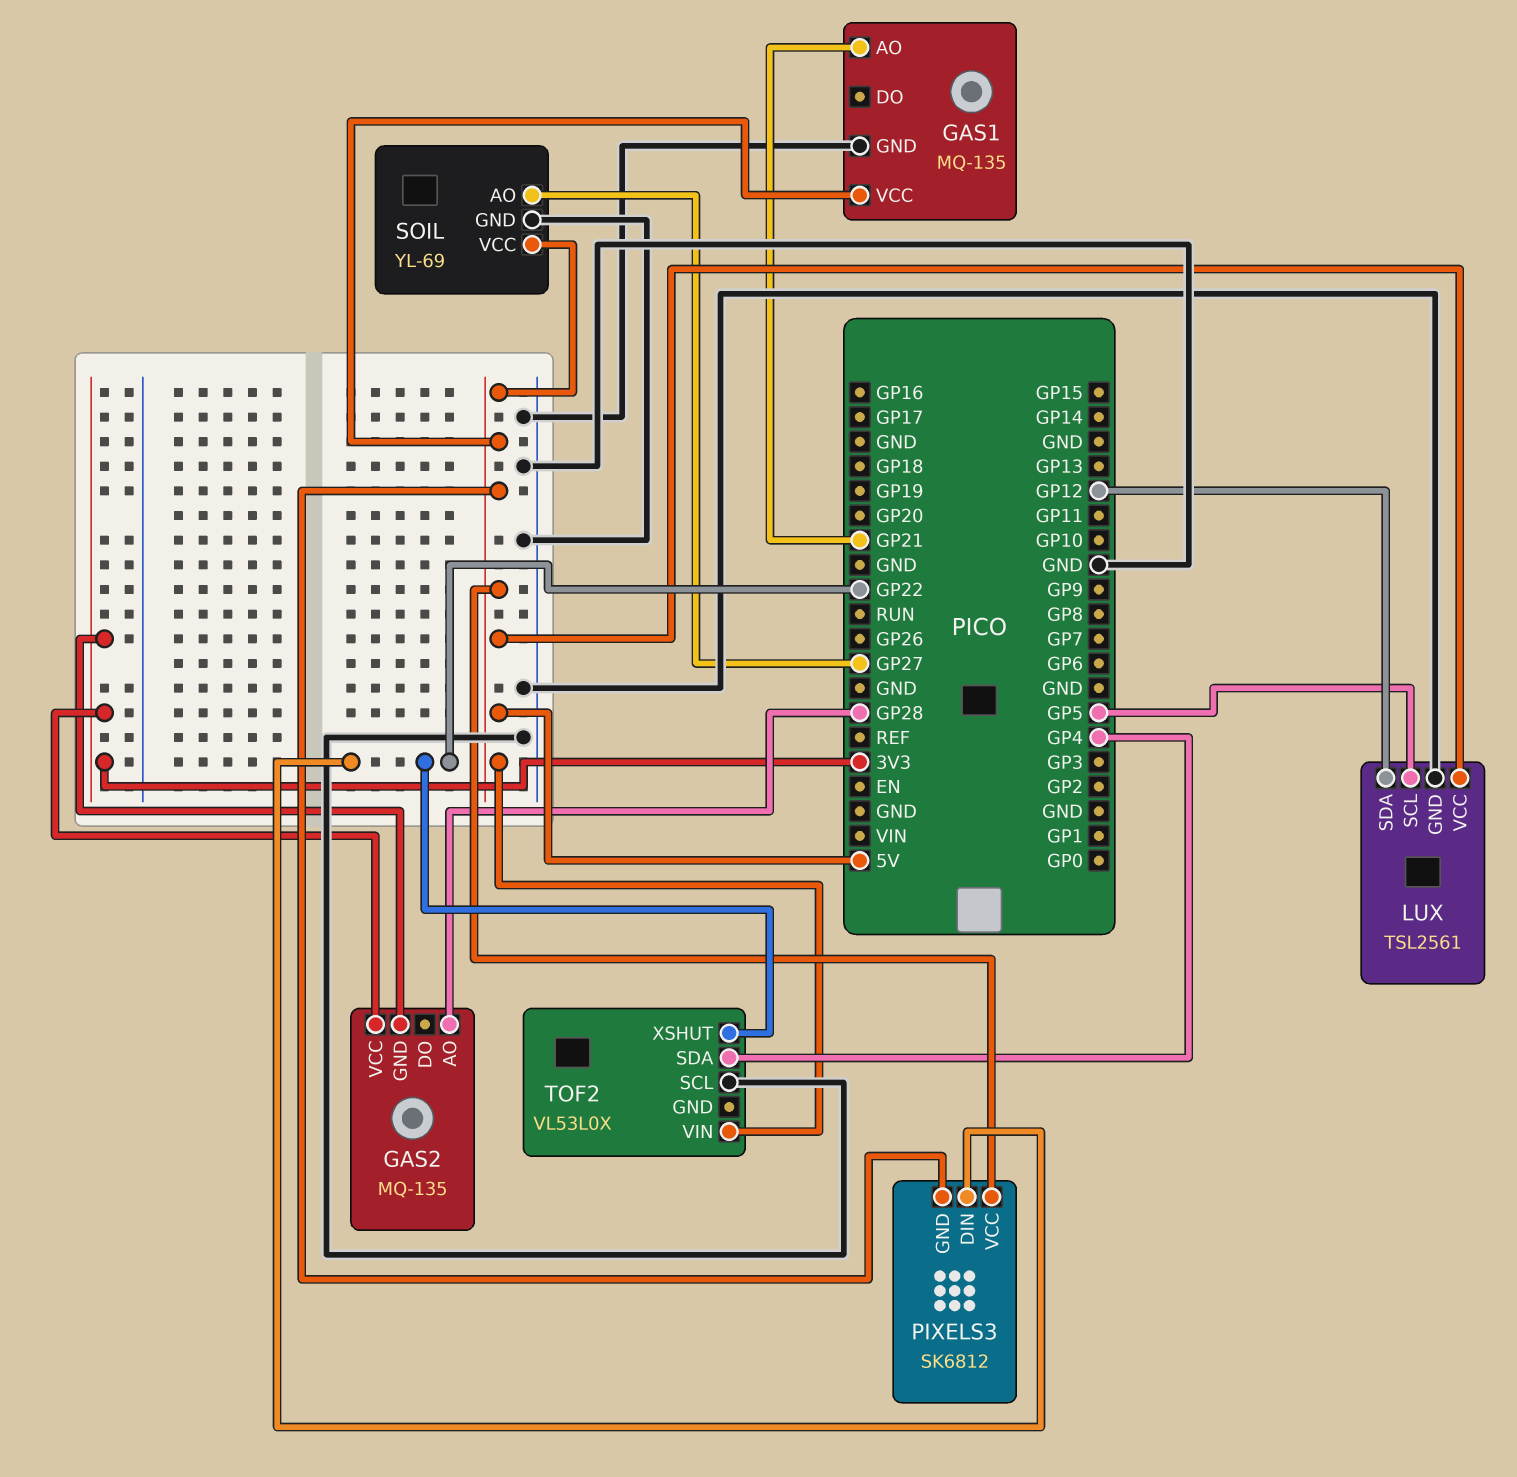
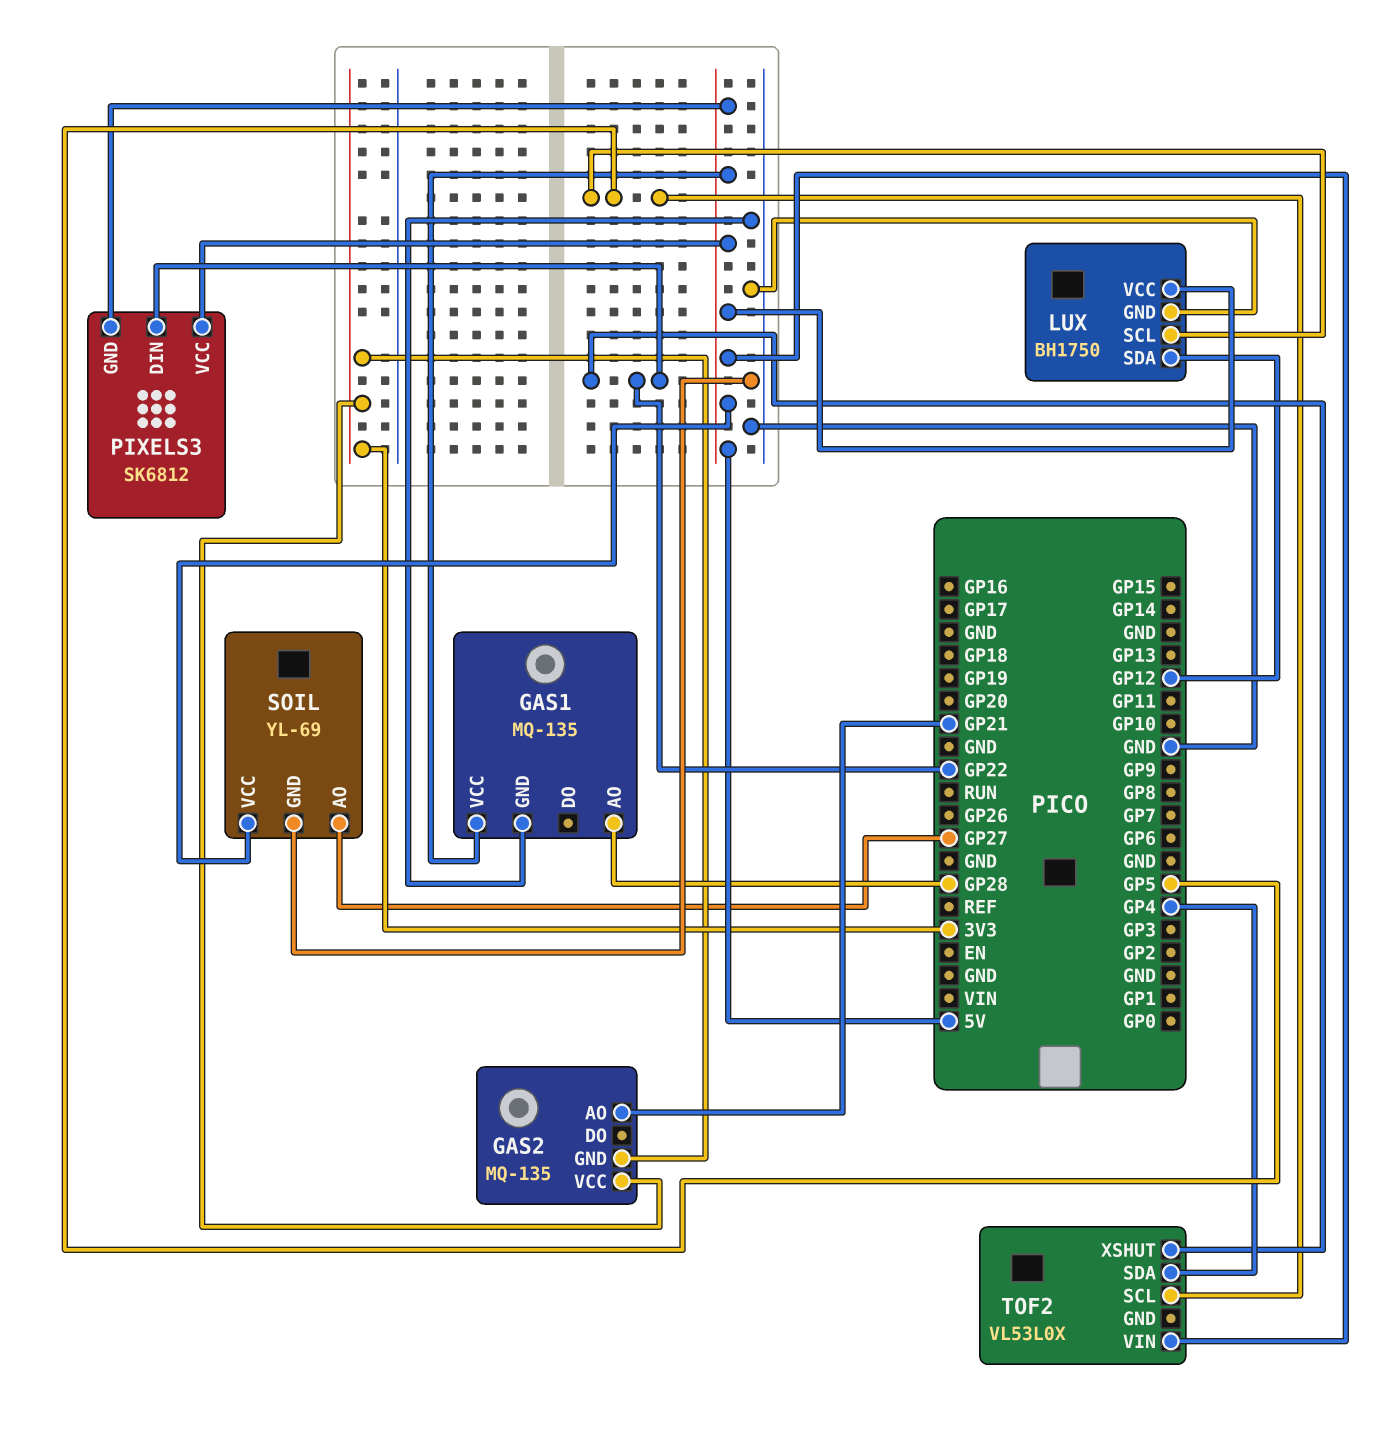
GAS1 pin AO: GP21 -> GP28
GAS2 pin AO: GP28 -> GP21
LUX: TSL2561 -> BH1750
TOF2 pin SCL: GND -> GP5

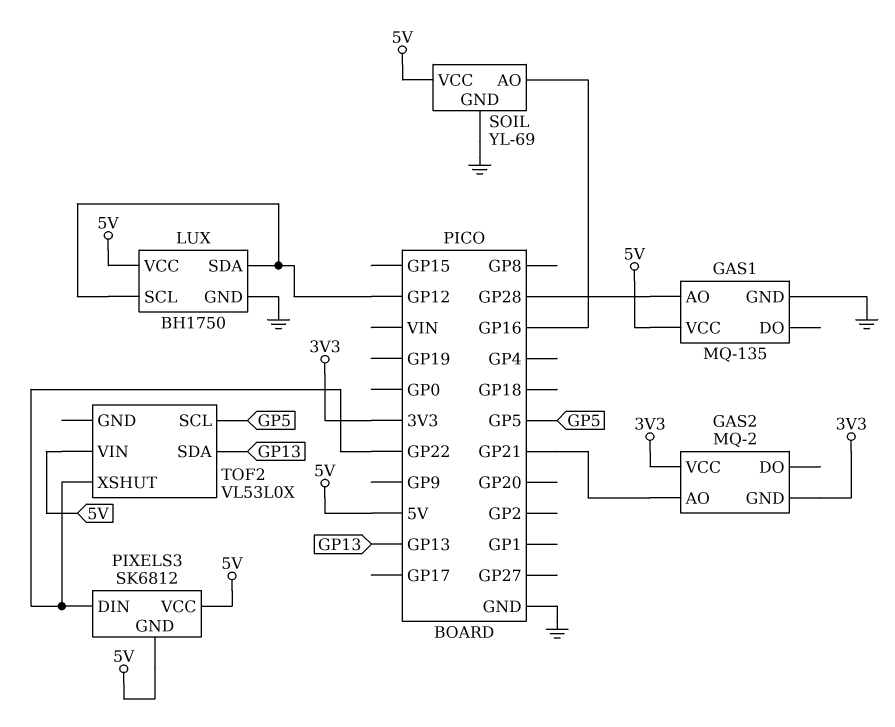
GAS2: MQ-135 -> MQ-2
LUX pin SCL: GP5 -> GP12
SOIL pin AO: GP27 -> GP16
TOF2 pin SDA: GP4 -> GP13

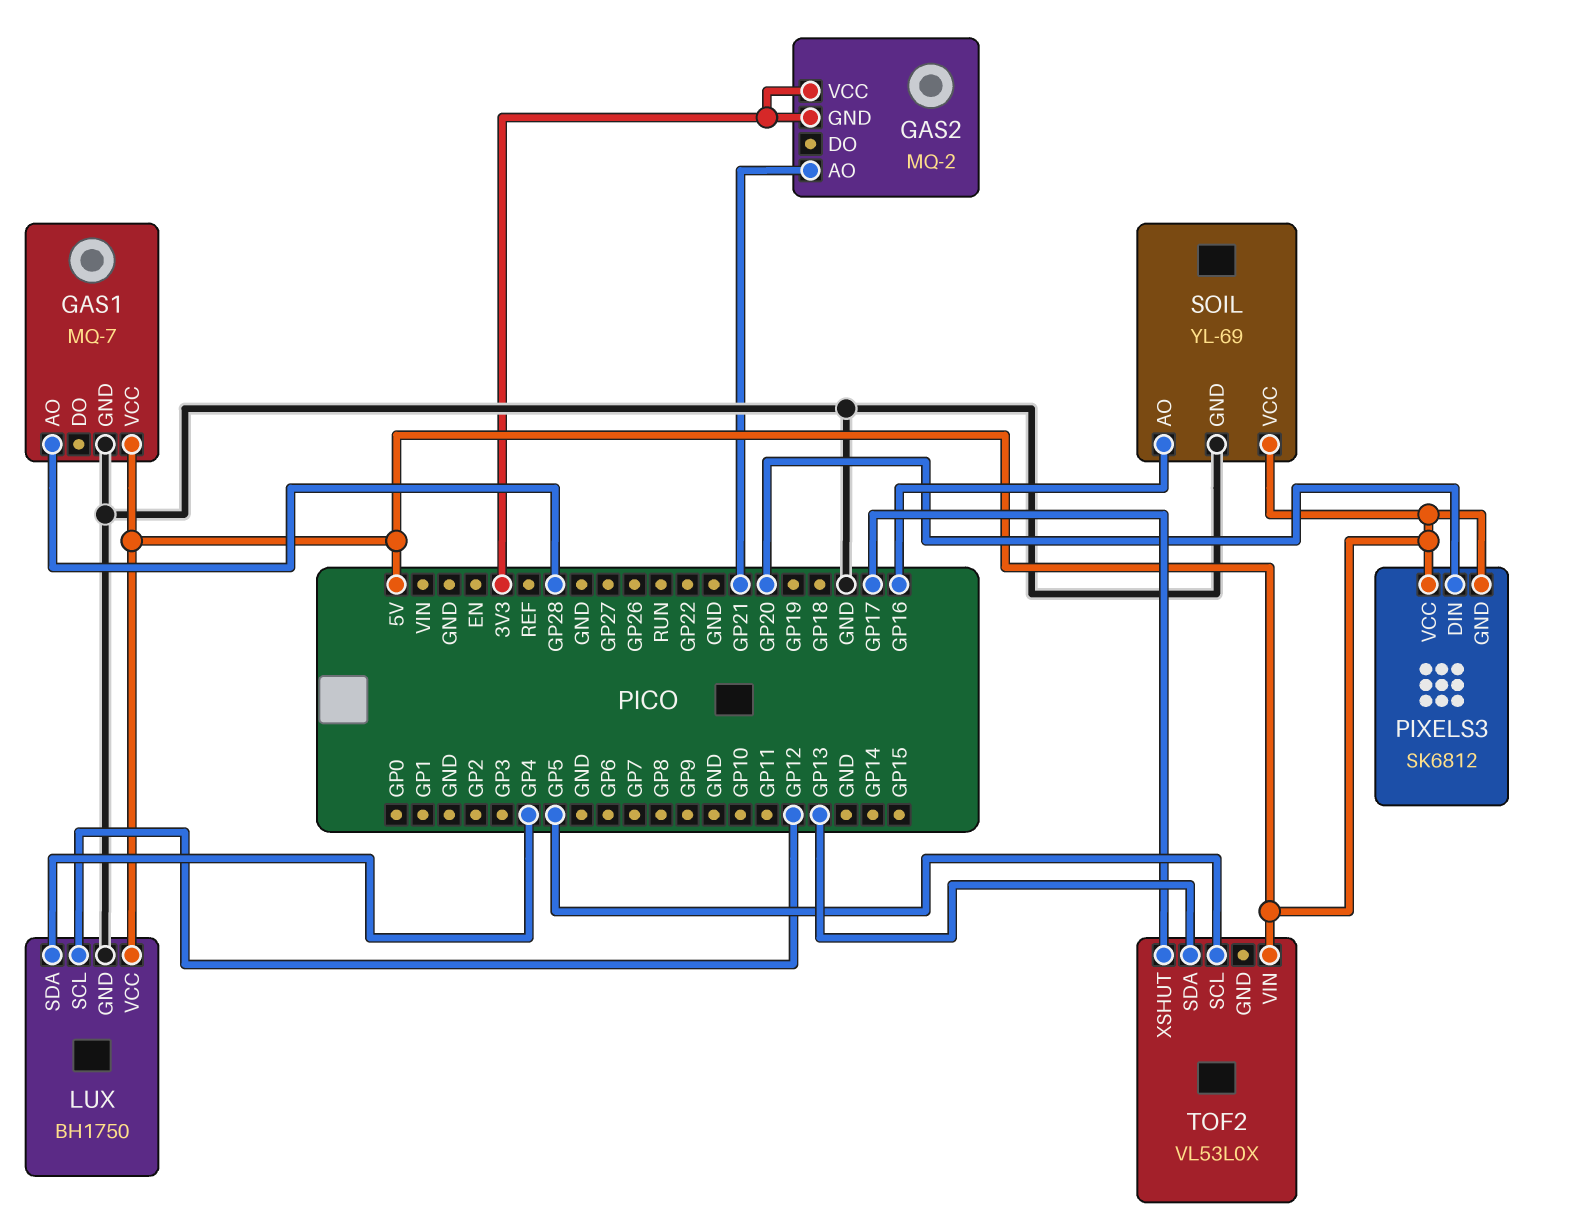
GAS1: MQ-135 -> MQ-7
LUX pin SDA: GP12 -> GP4
PIXELS3 pin DIN: GP22 -> GP20
TOF2 pin XSHUT: GP22 -> GP17

